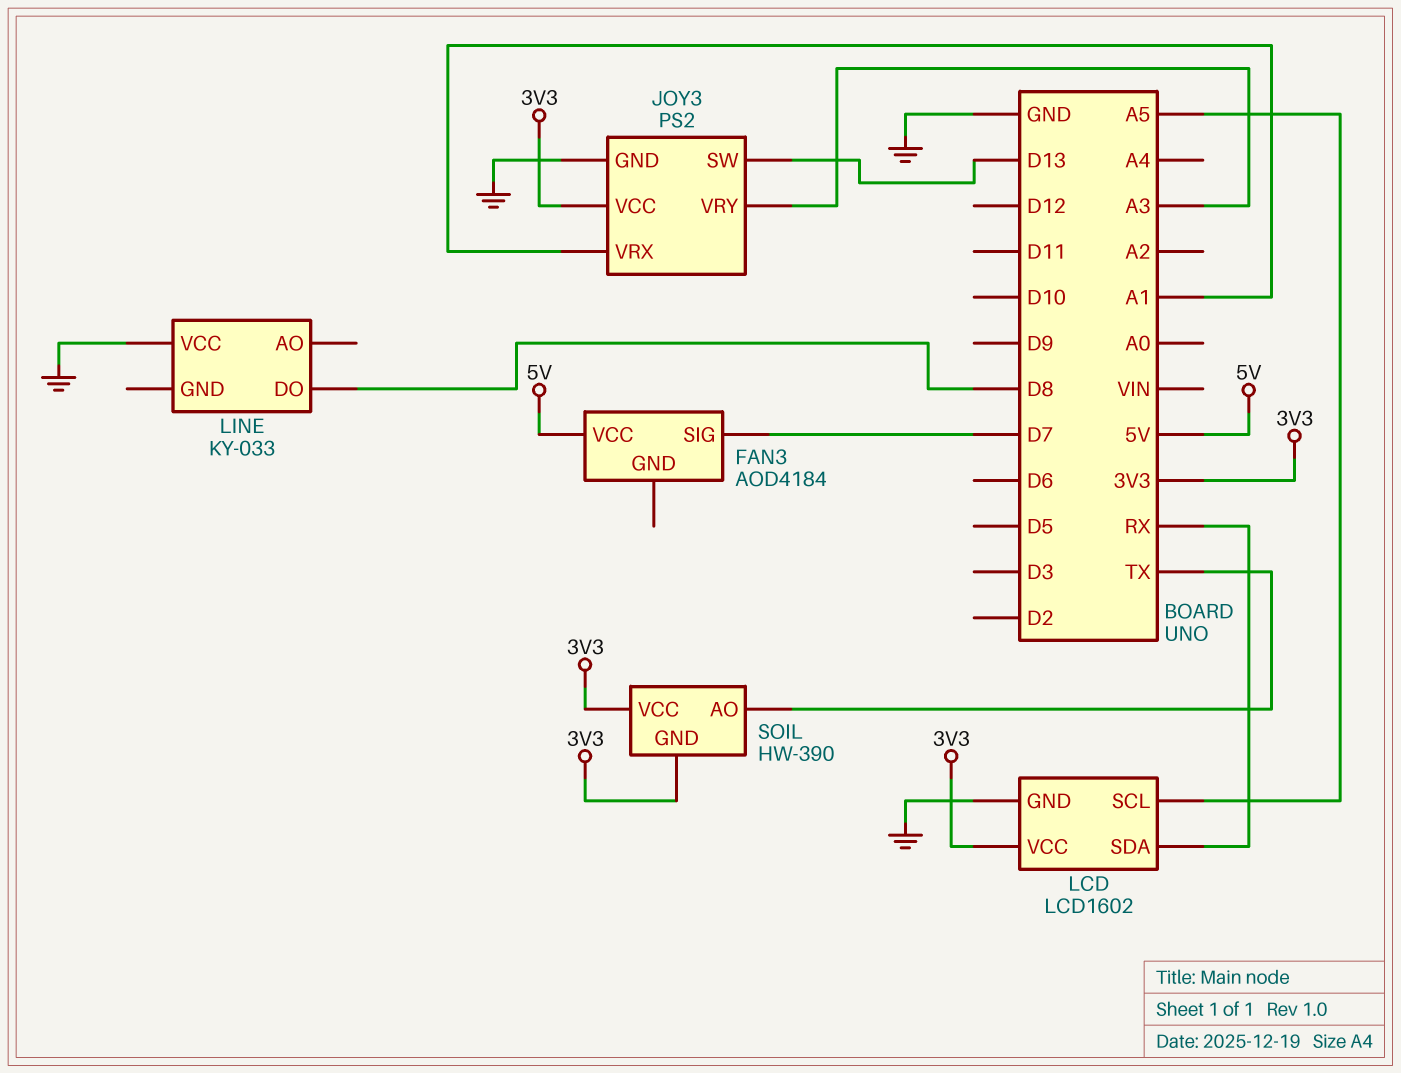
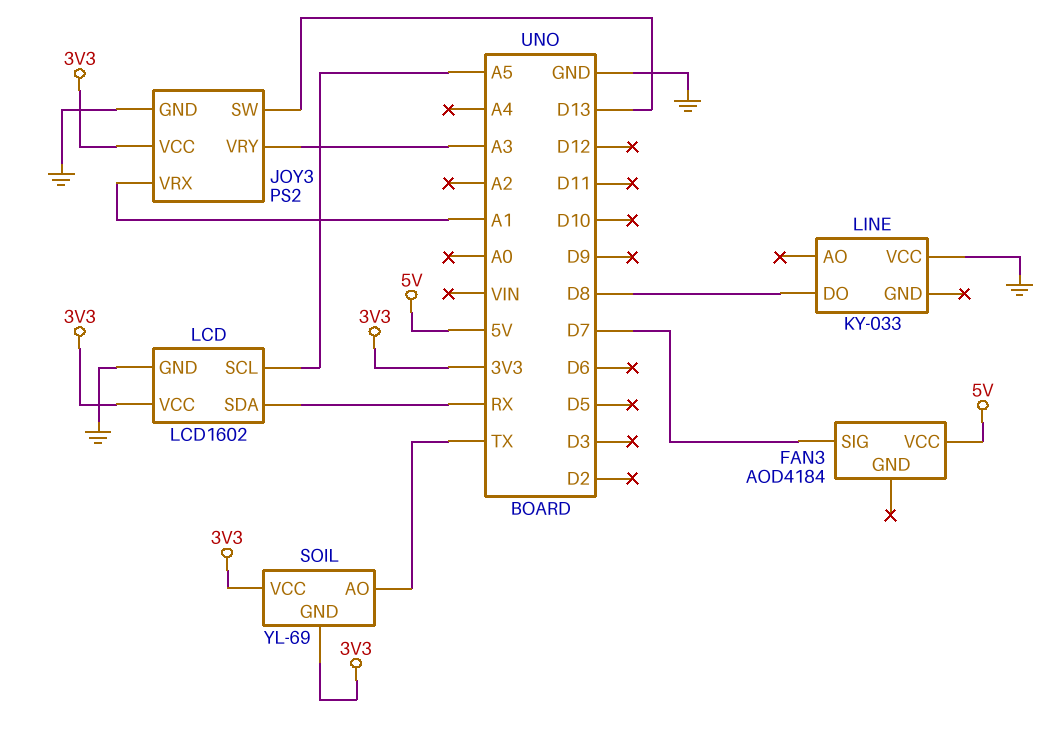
SOIL: HW-390 -> YL-69

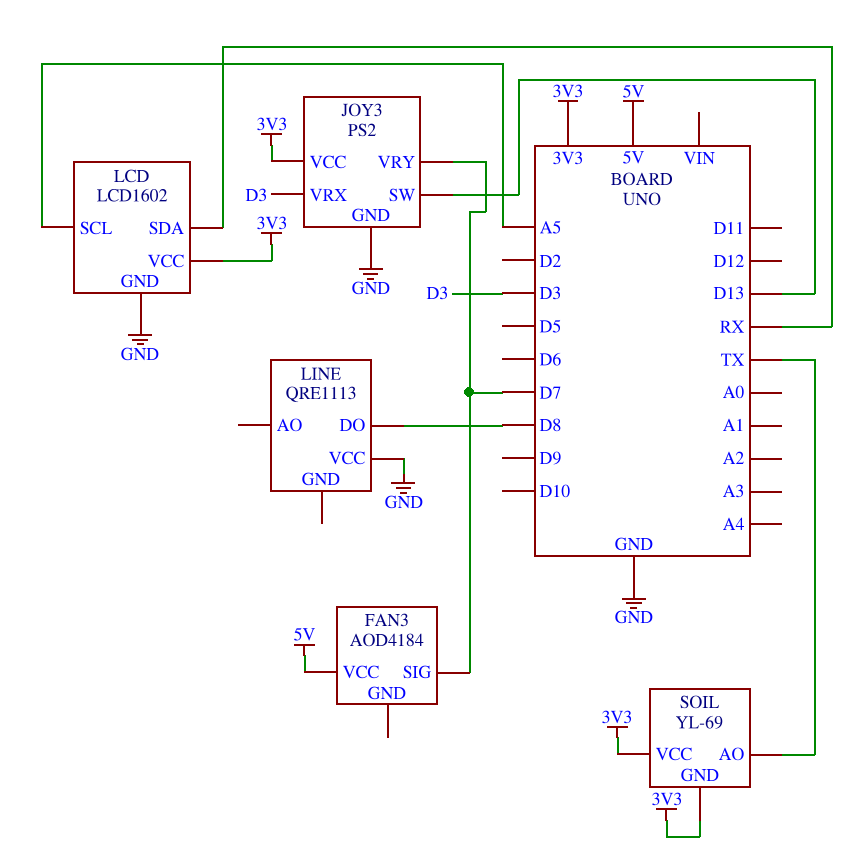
JOY3 pin VRX: A1 -> D3
JOY3 pin VRY: A3 -> D7
LINE: KY-033 -> QRE1113

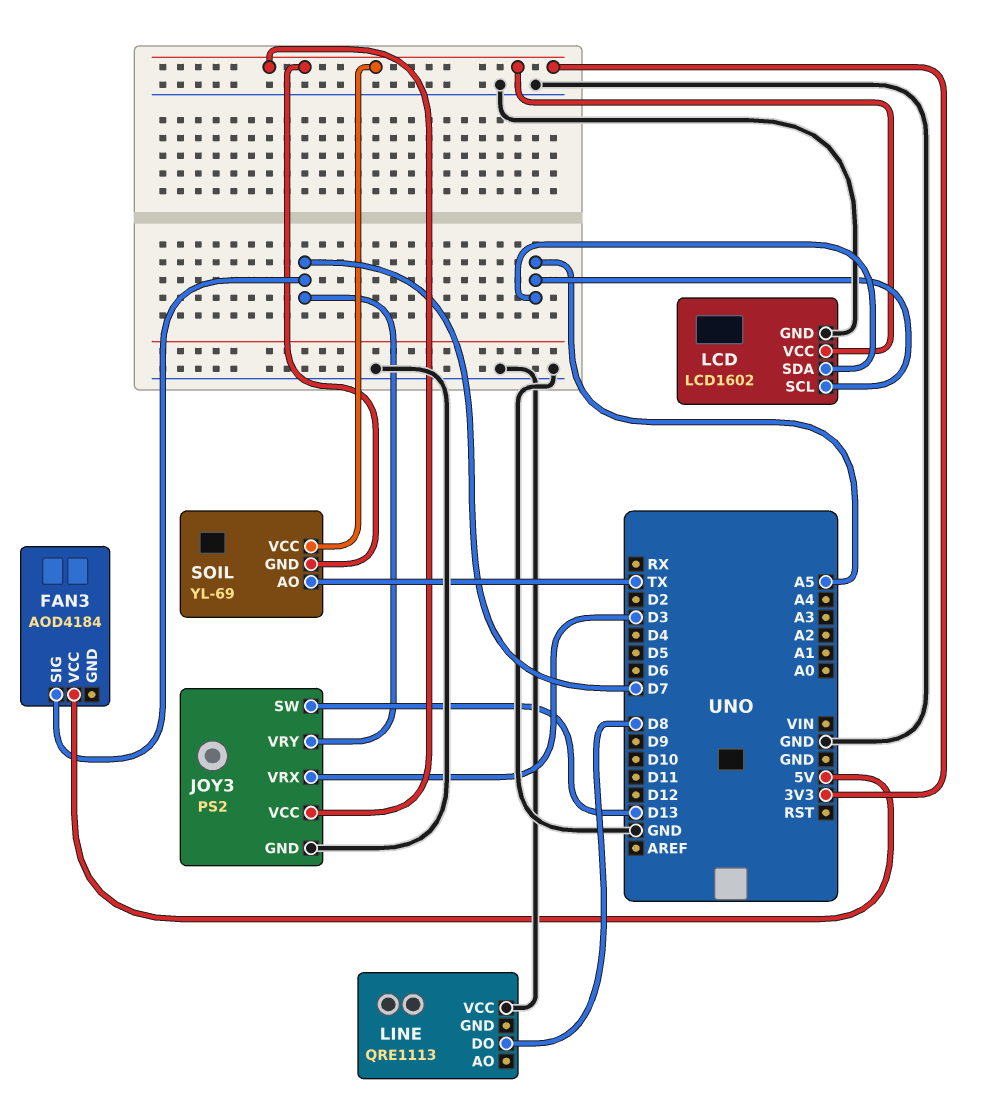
LCD pin SDA: RX -> A5

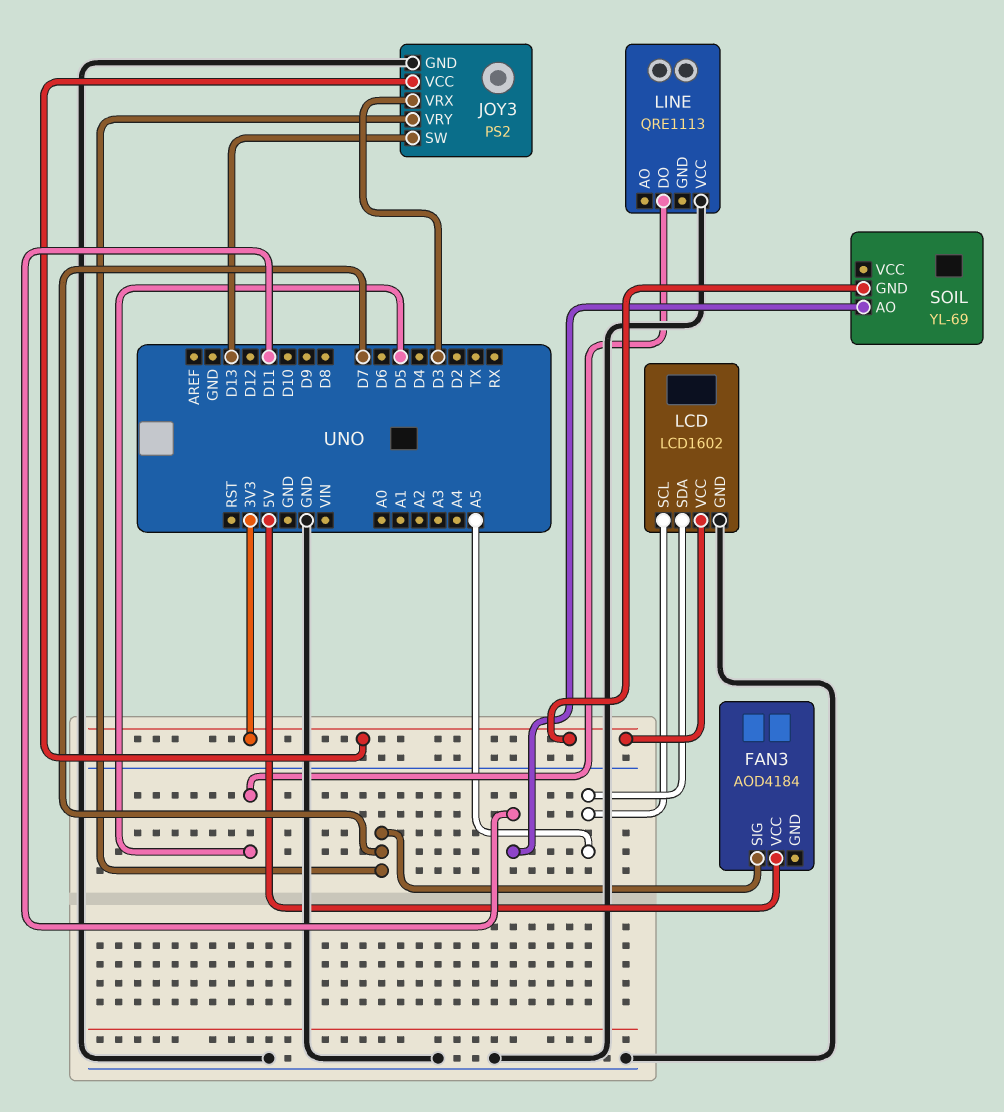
LINE pin DO: D8 -> D5
SOIL pin AO: TX -> D11
SOIL pin VCC: 3V3 -> none

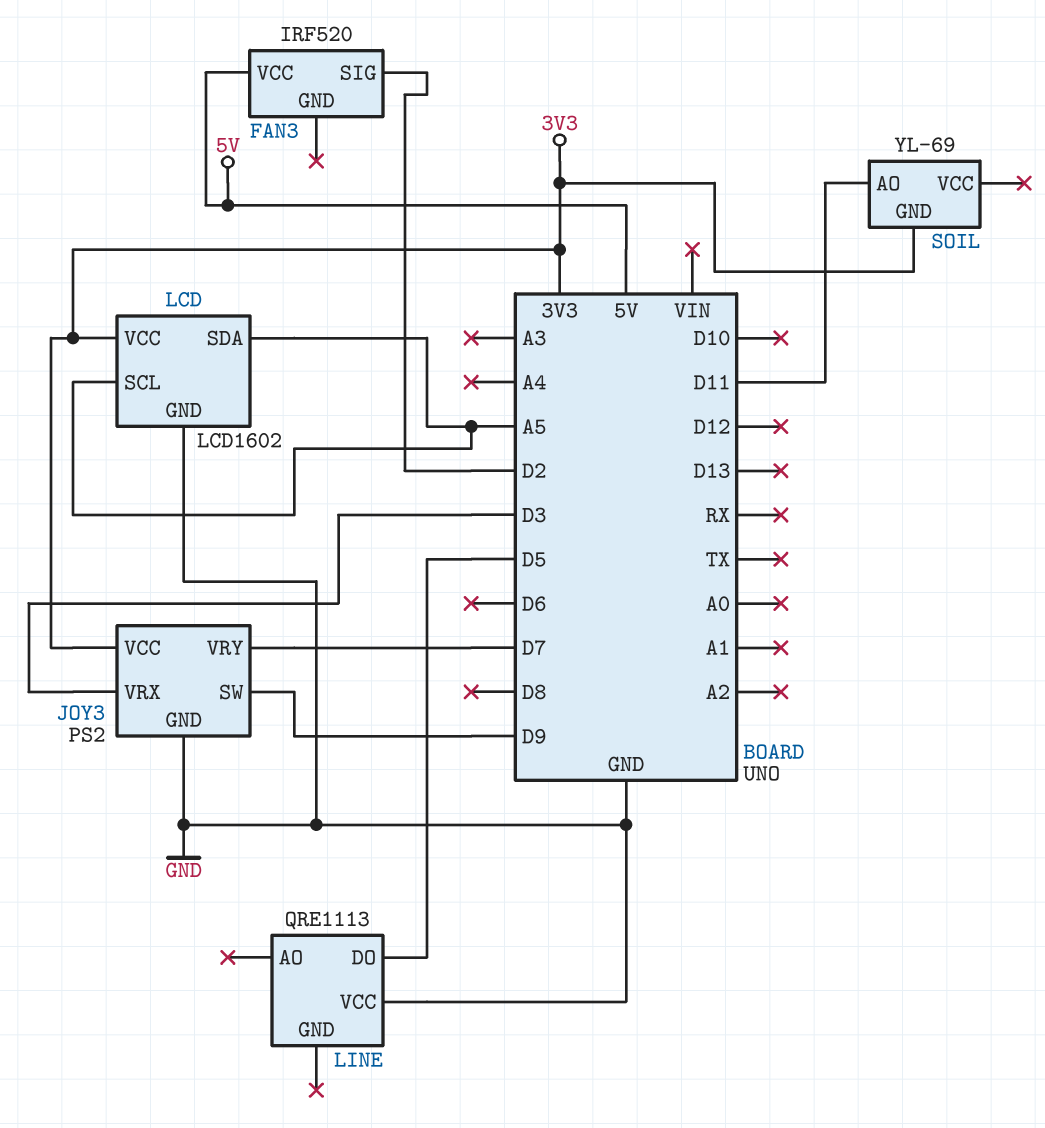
FAN3: AOD4184 -> IRF520
FAN3 pin SIG: D7 -> D2
JOY3 pin SW: D13 -> D9

